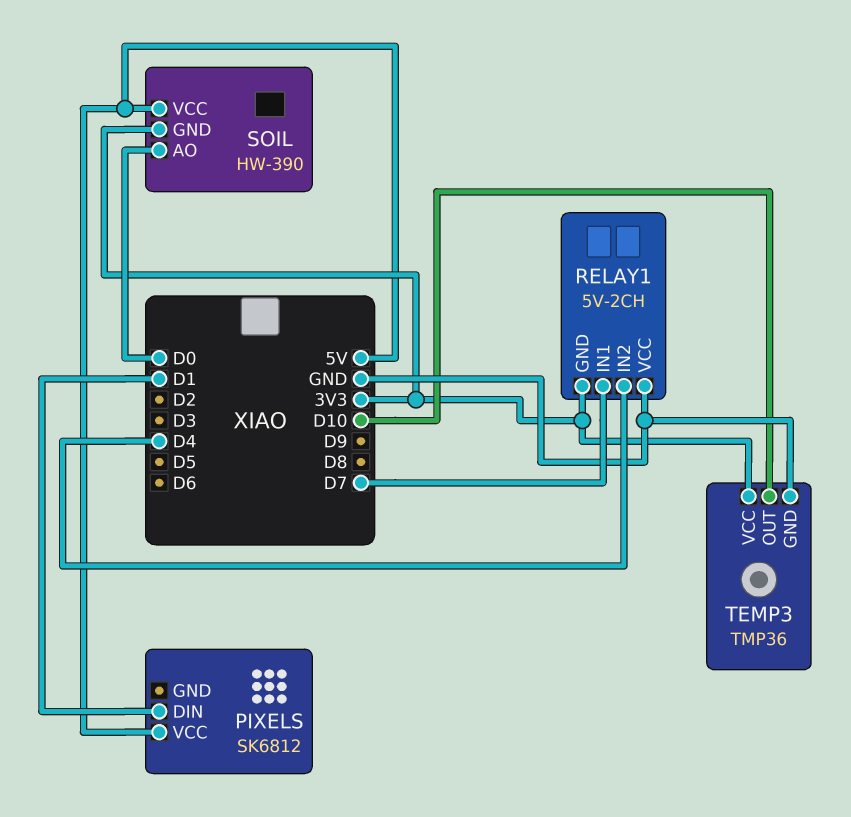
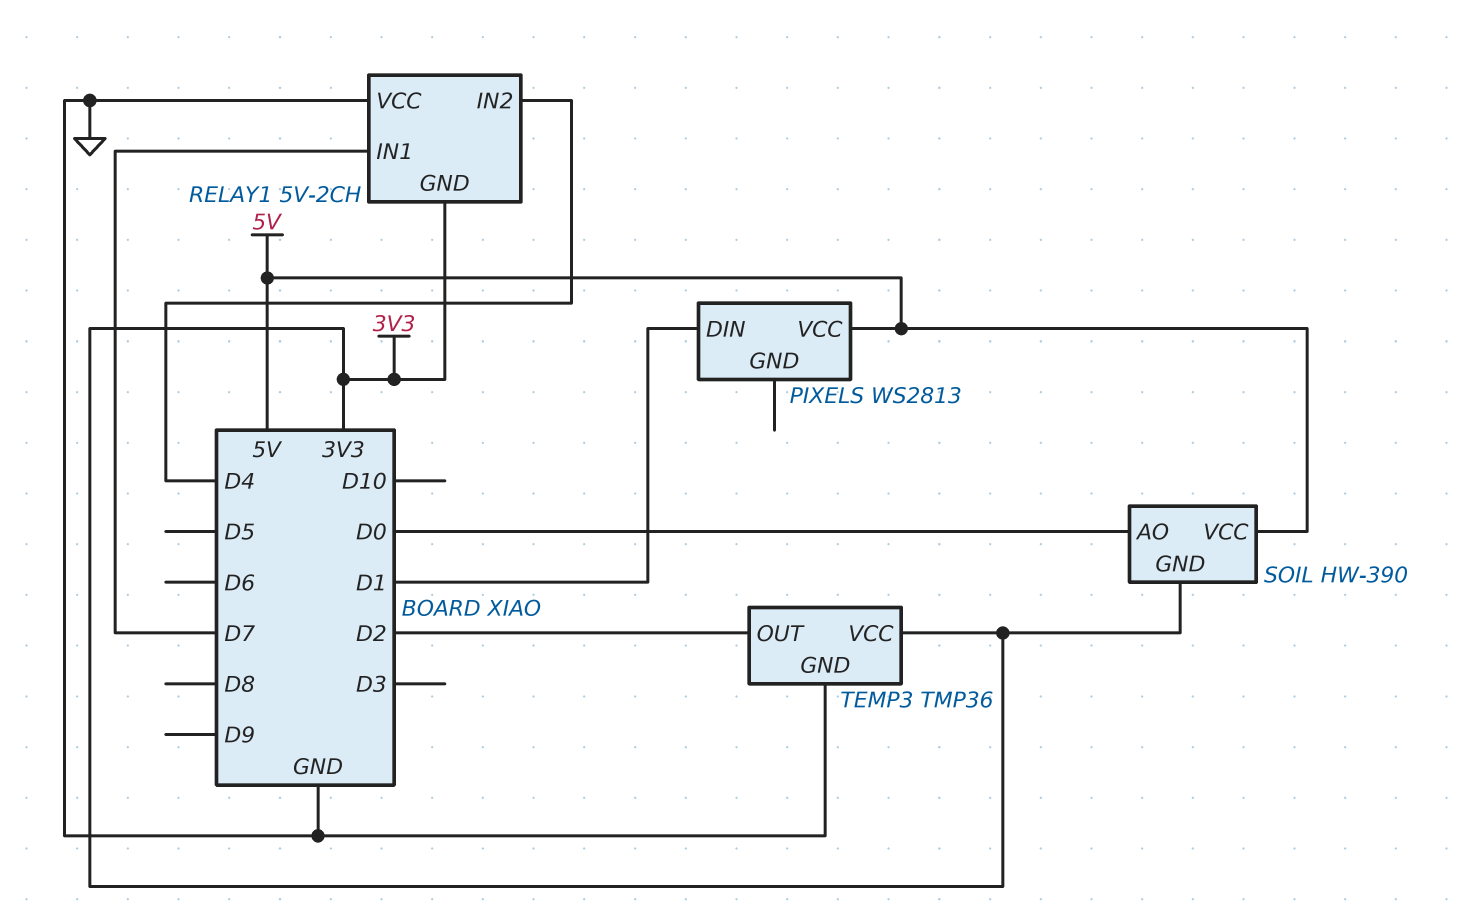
PIXELS: SK6812 -> WS2813
TEMP3 pin OUT: D10 -> D2

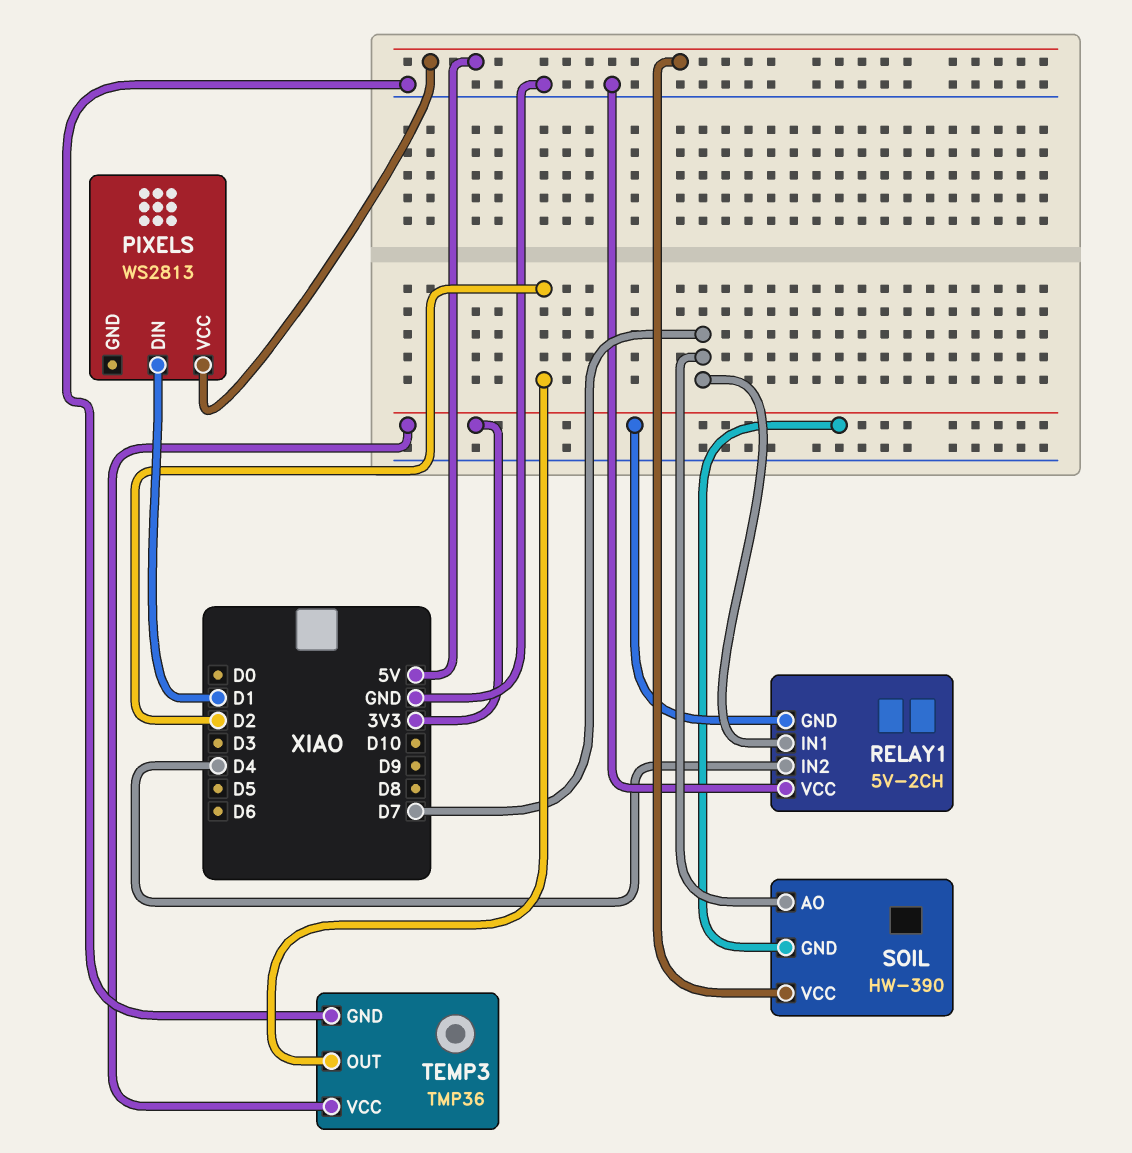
SOIL pin AO: D0 -> D7

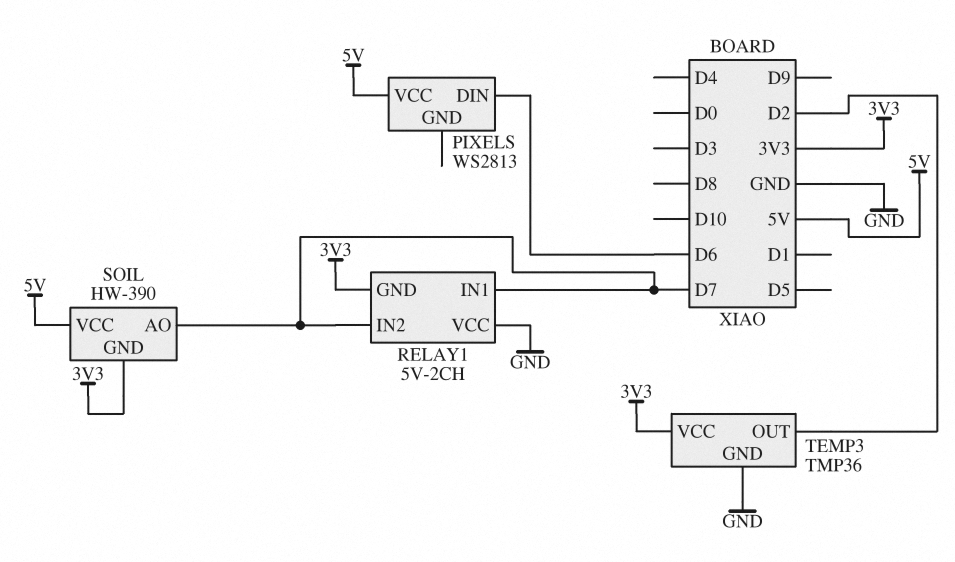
PIXELS pin DIN: D1 -> D6
RELAY1 pin IN2: D4 -> D7

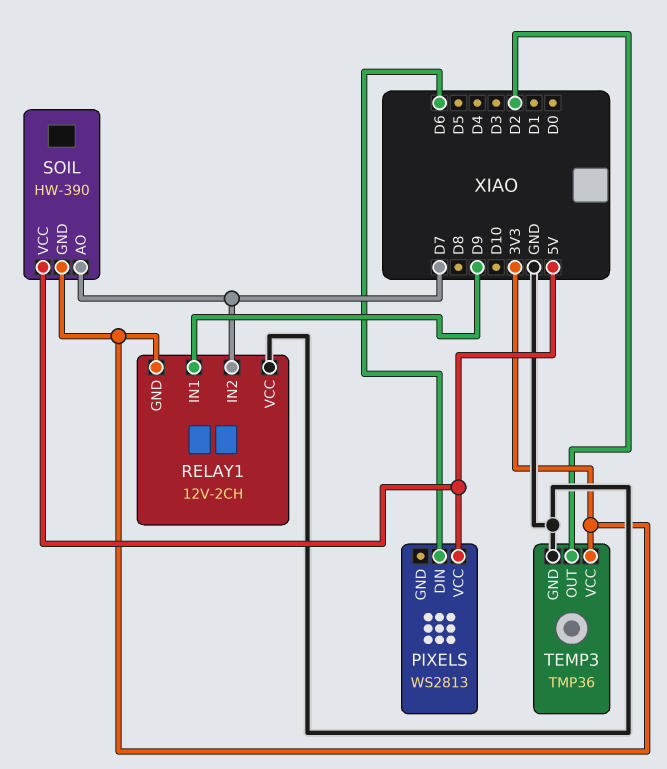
RELAY1: 5V-2CH -> 12V-2CH
RELAY1 pin IN1: D7 -> D9

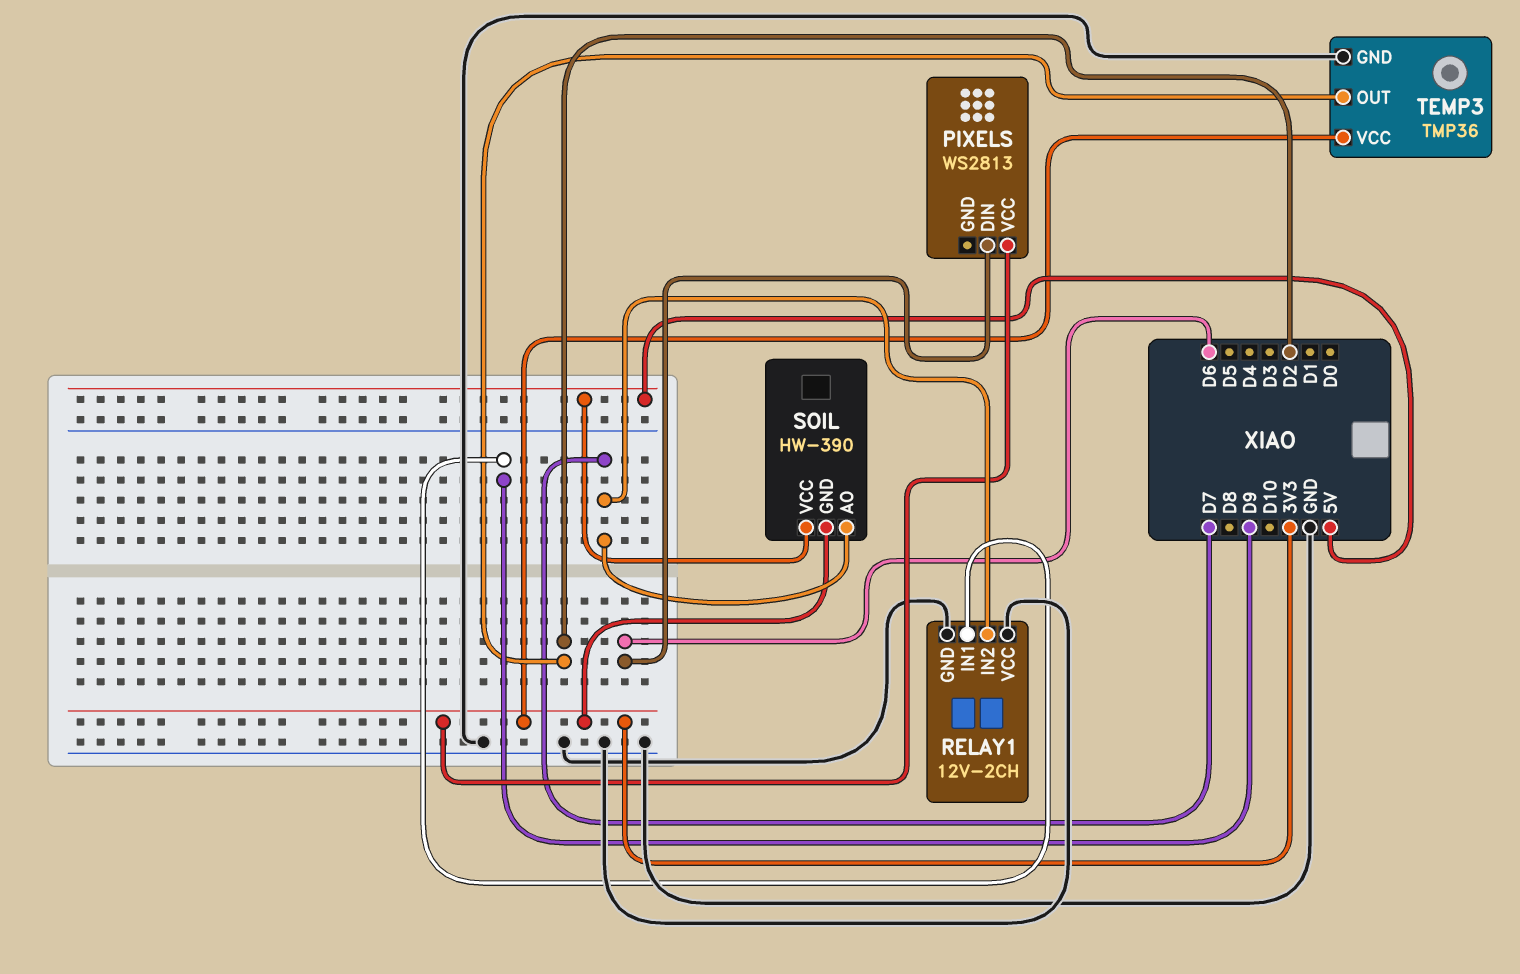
PIXELS pin VCC: 5V -> 3V3
RELAY1 pin GND: 3V3 -> GND

